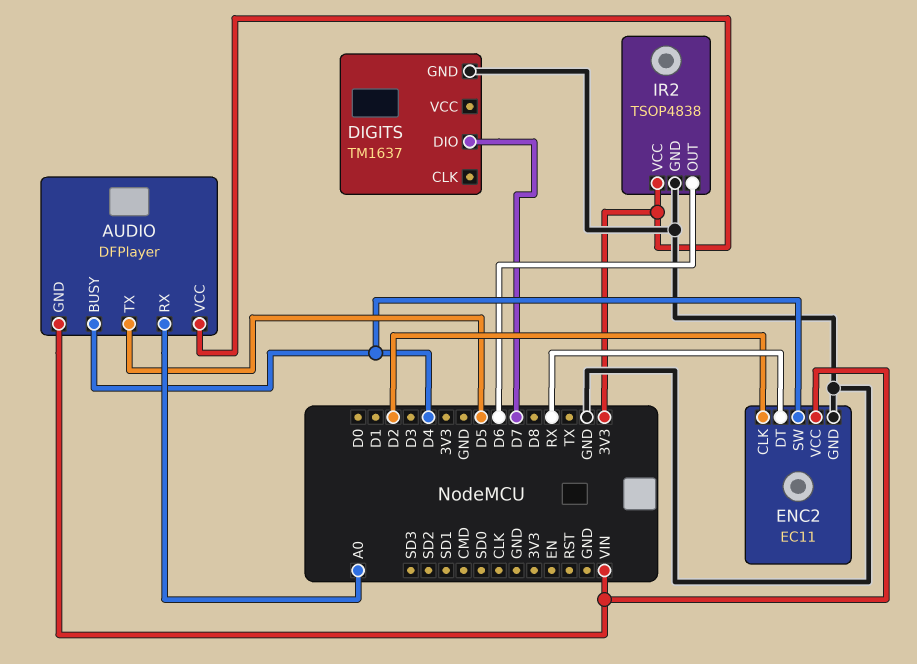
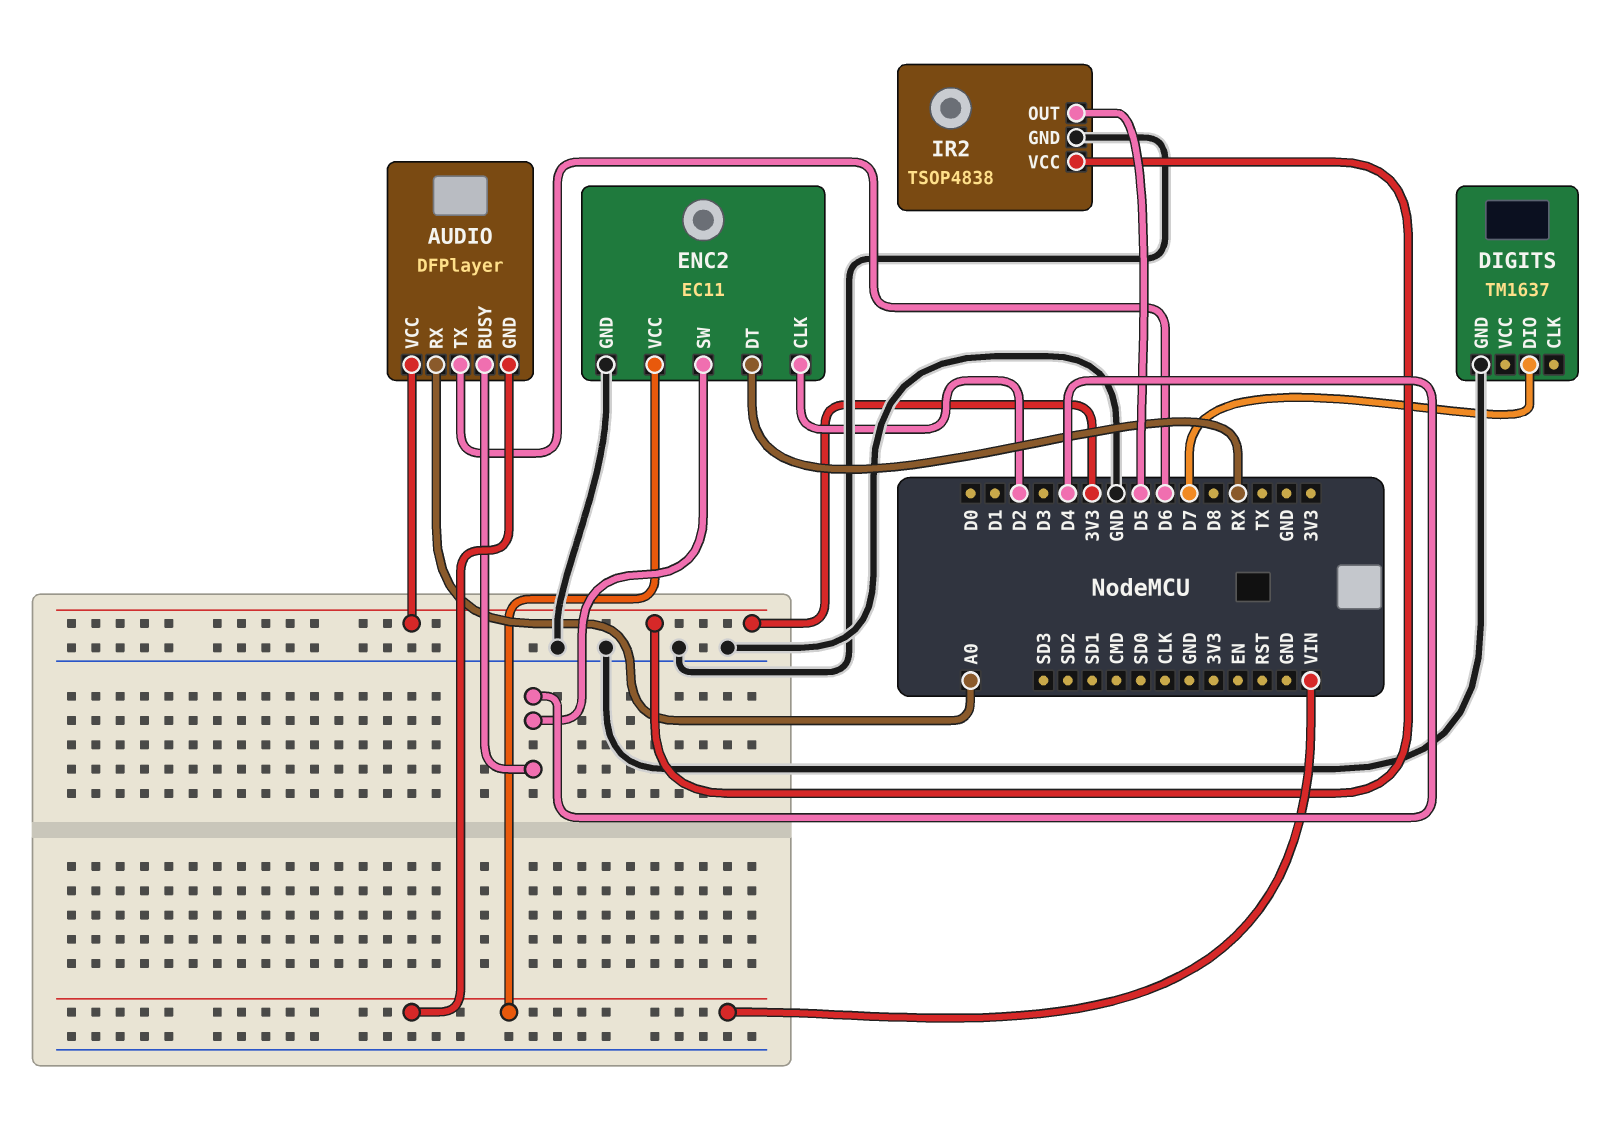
AUDIO pin TX: D5 -> D6
IR2 pin OUT: D6 -> D5

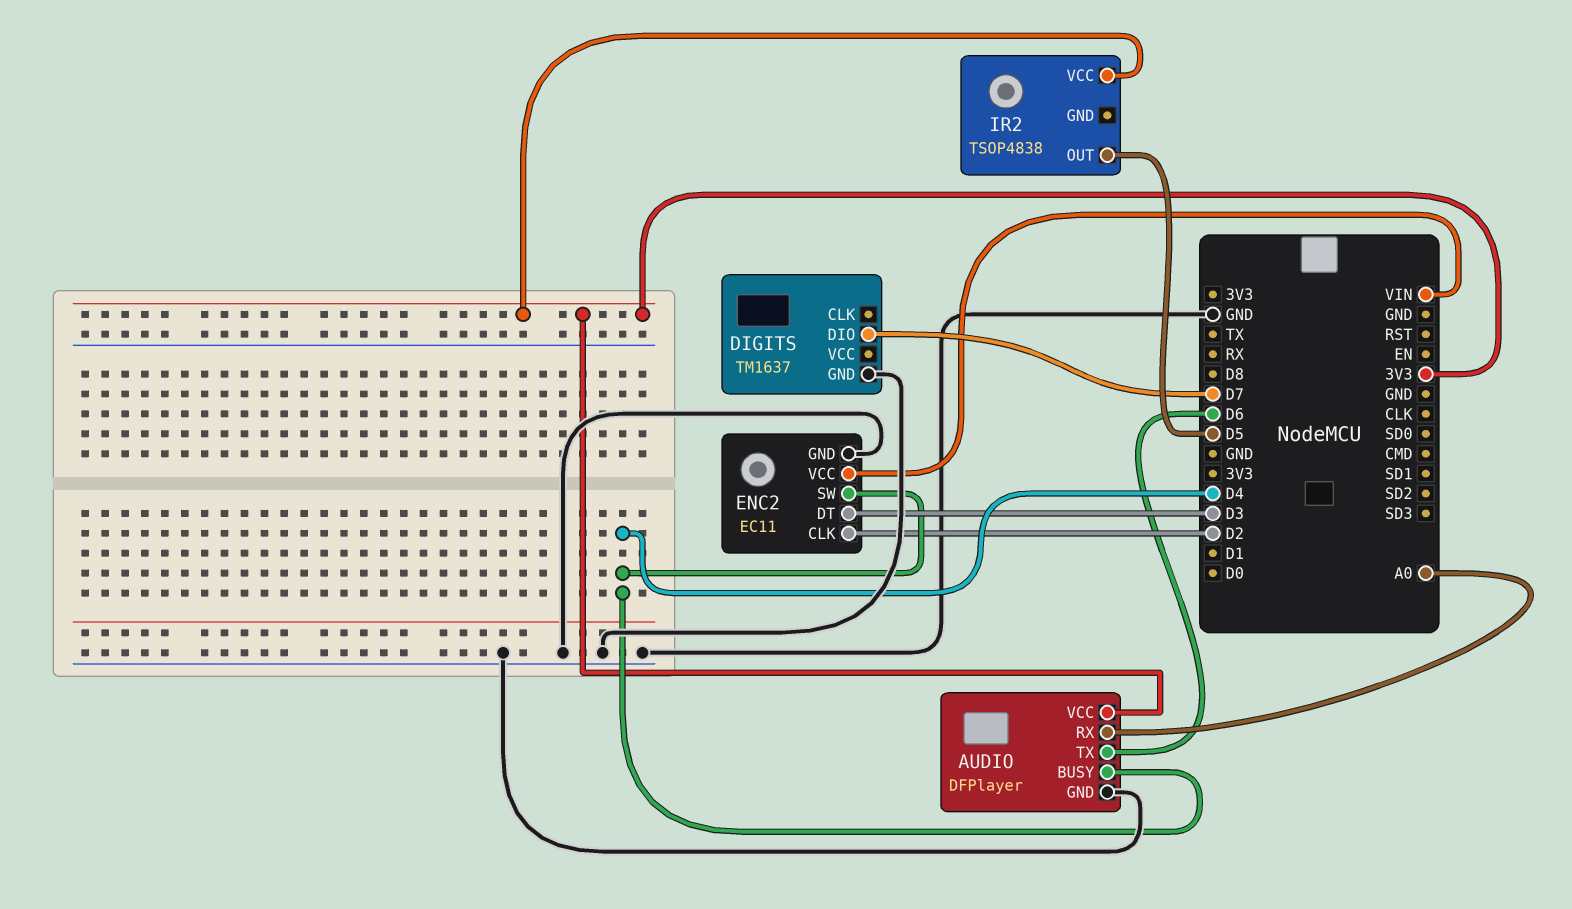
AUDIO pin GND: VIN -> GND
ENC2 pin DT: RX -> D3
IR2 pin GND: GND -> none

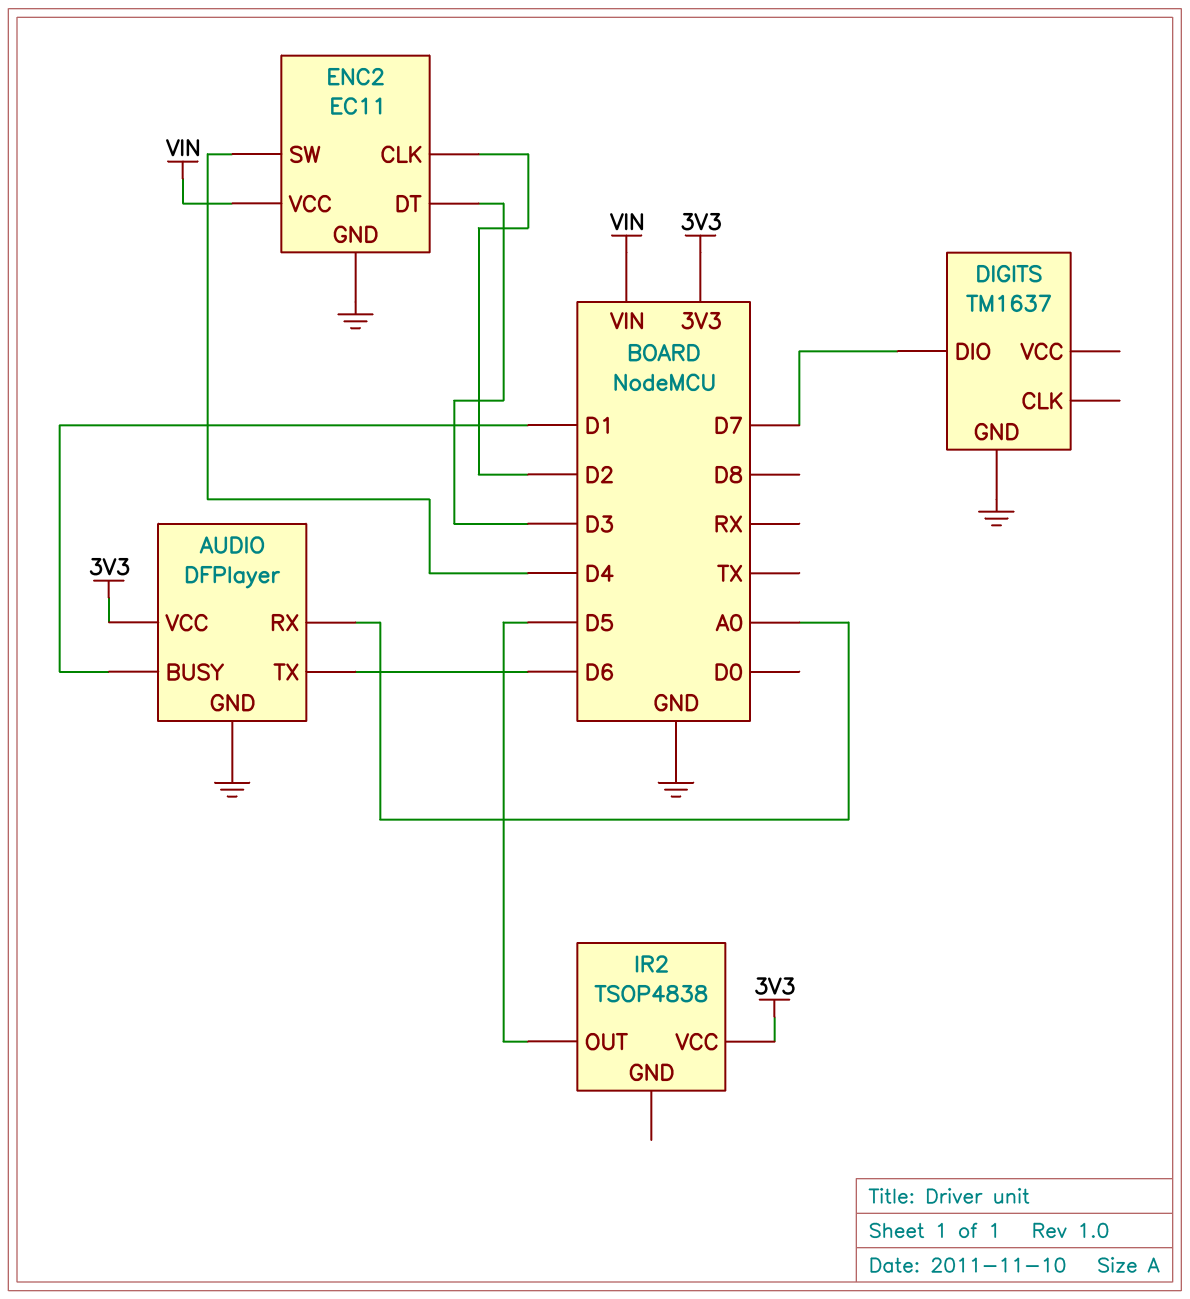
AUDIO pin BUSY: D4 -> D1

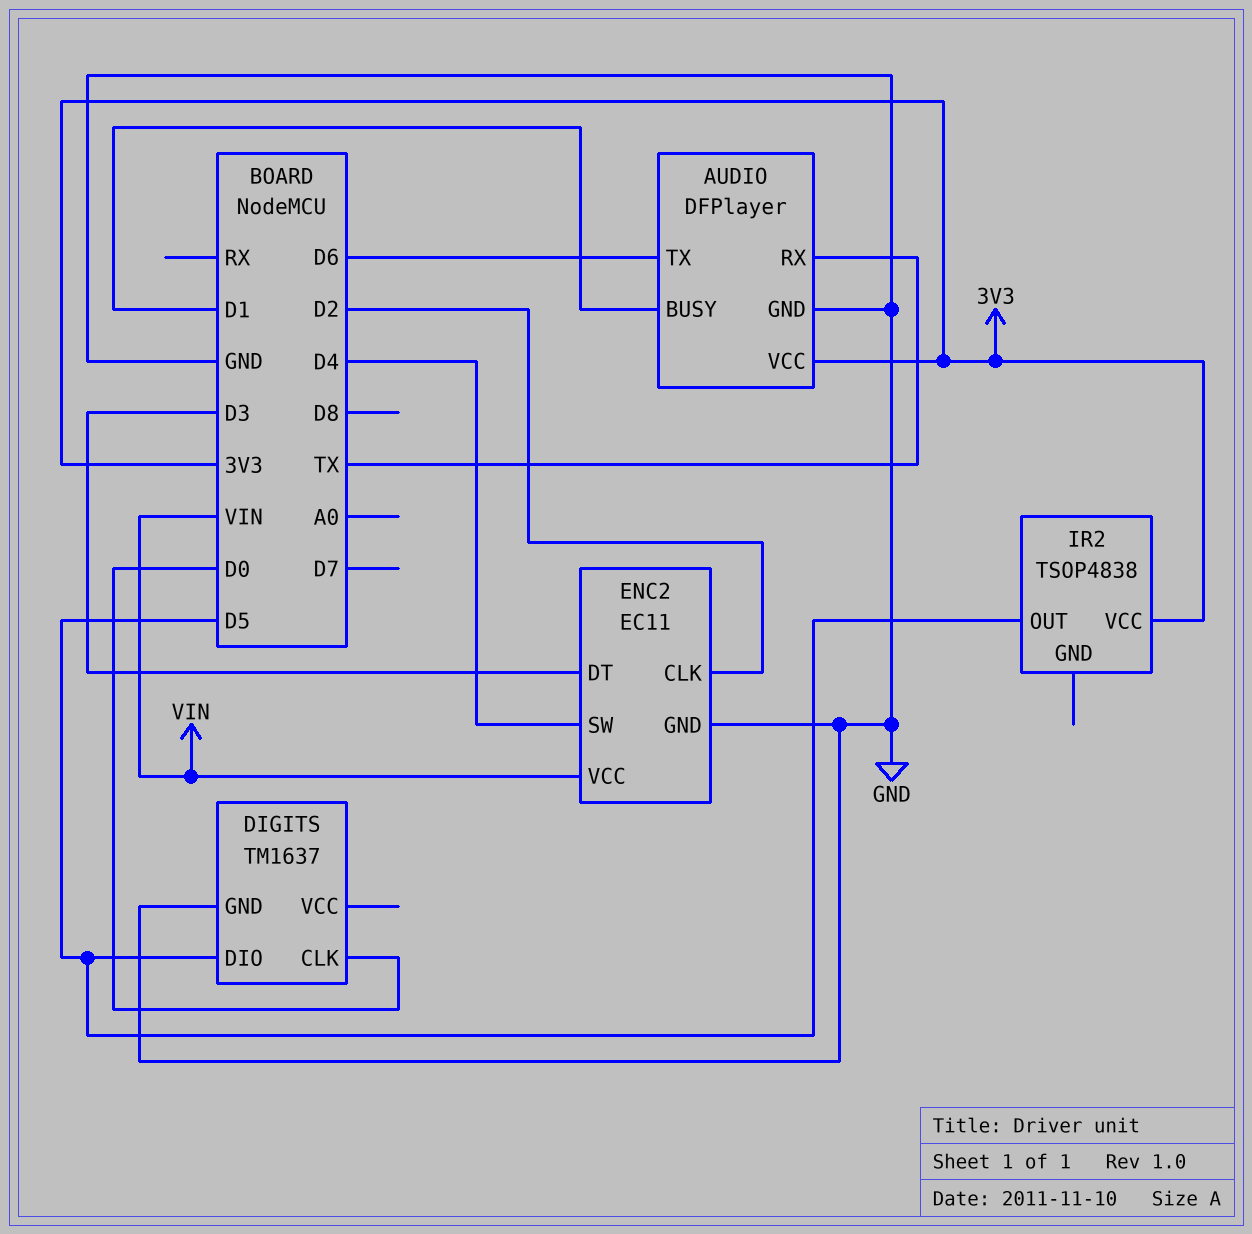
AUDIO pin RX: A0 -> TX
DIGITS pin CLK: none -> D0
DIGITS pin DIO: D7 -> D5

